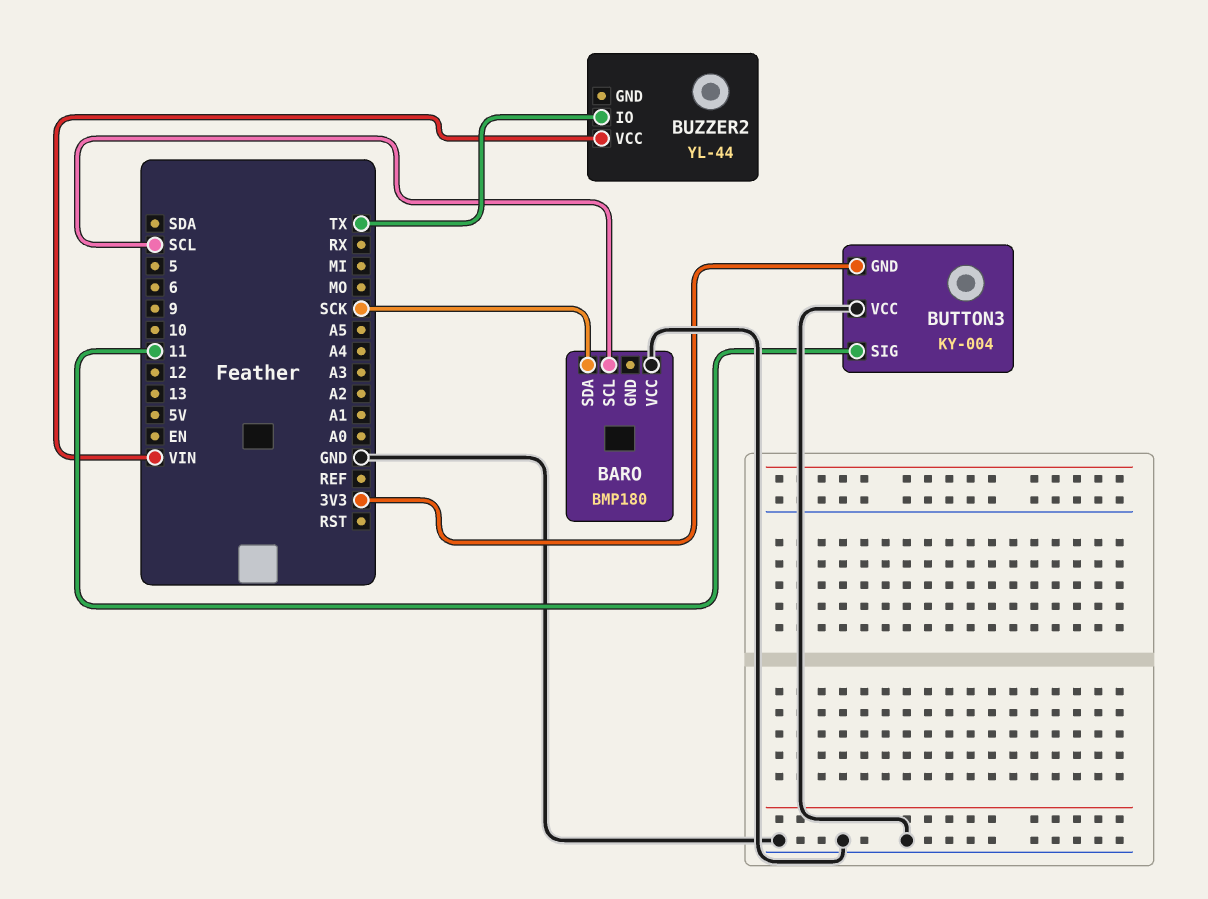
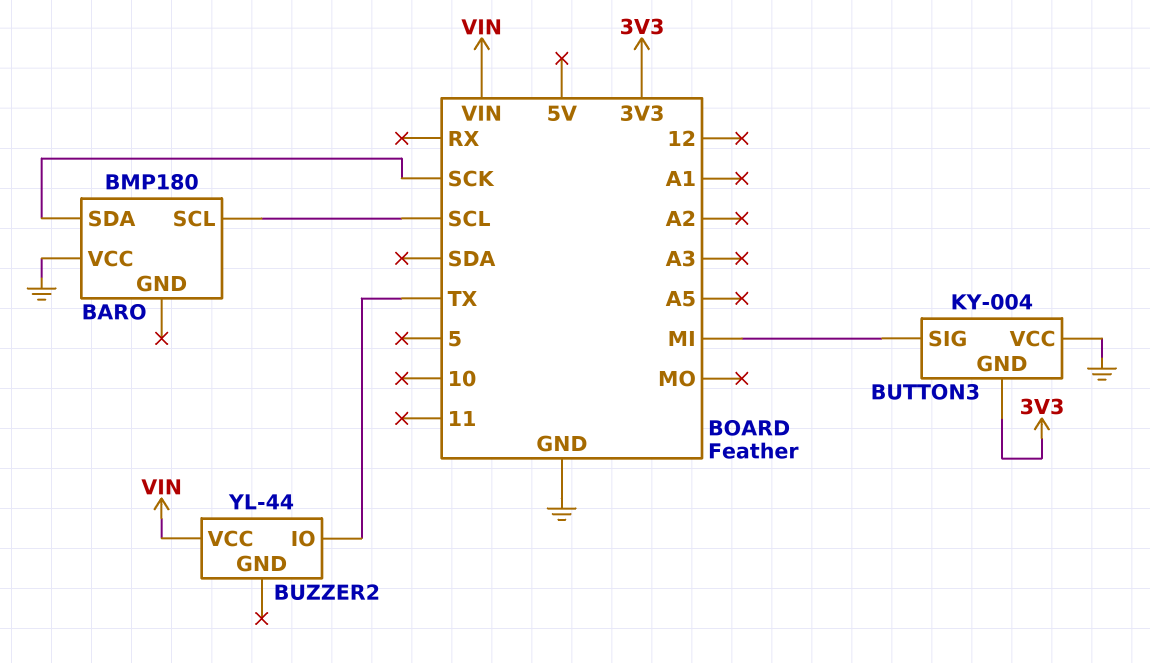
BUTTON3 pin SIG: 11 -> MI

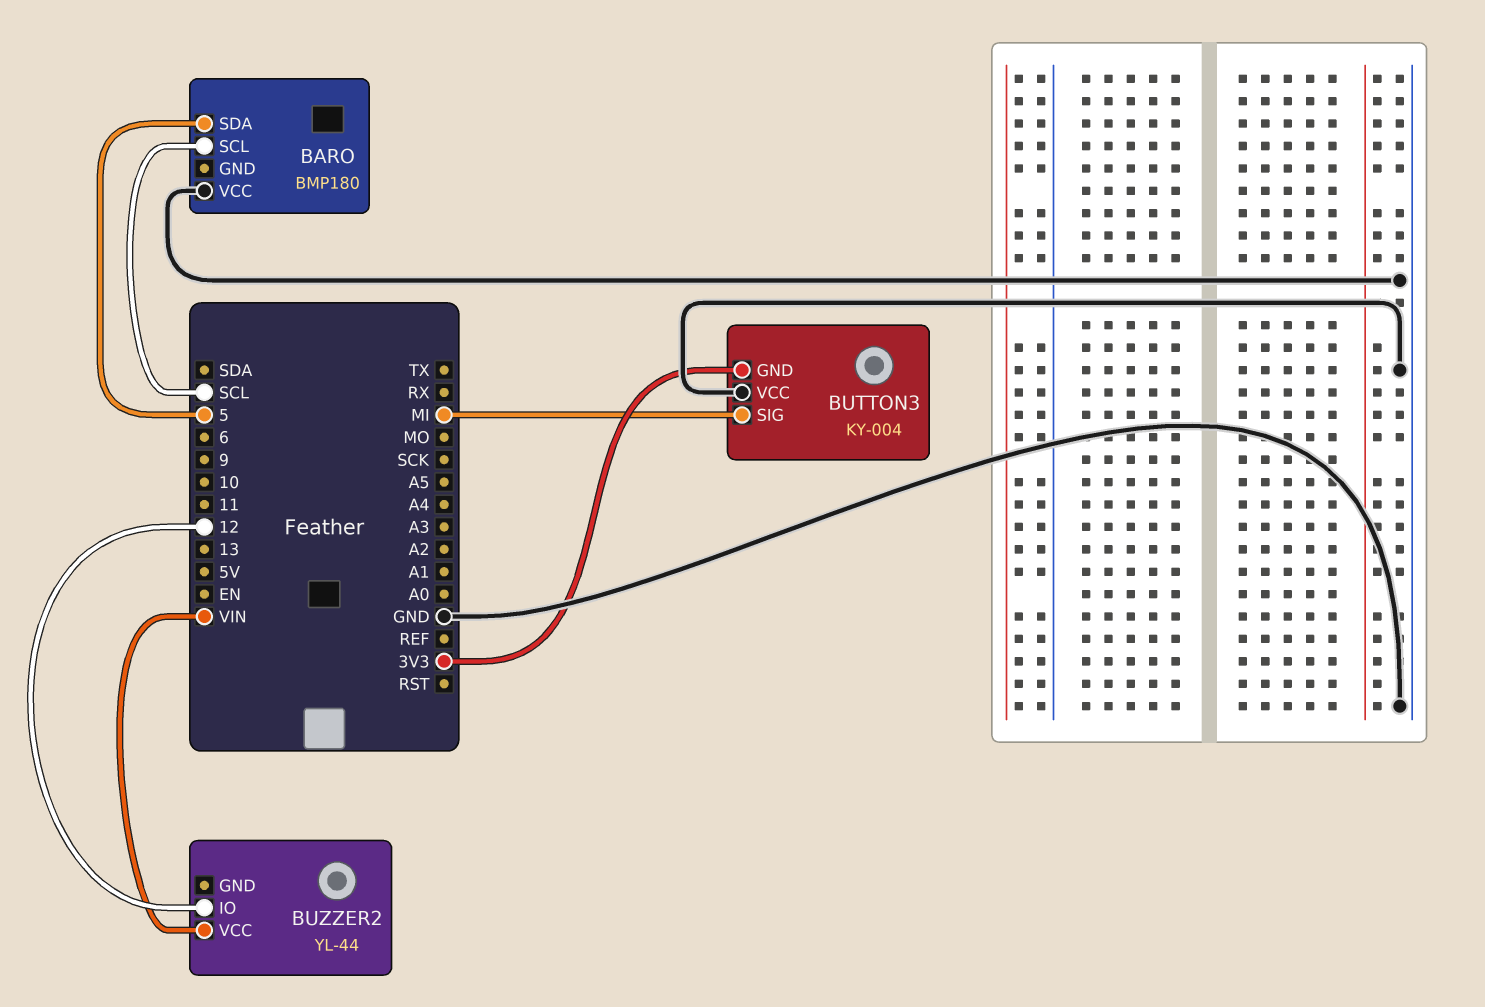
BARO pin SDA: SCK -> 5
BUZZER2 pin IO: TX -> 12

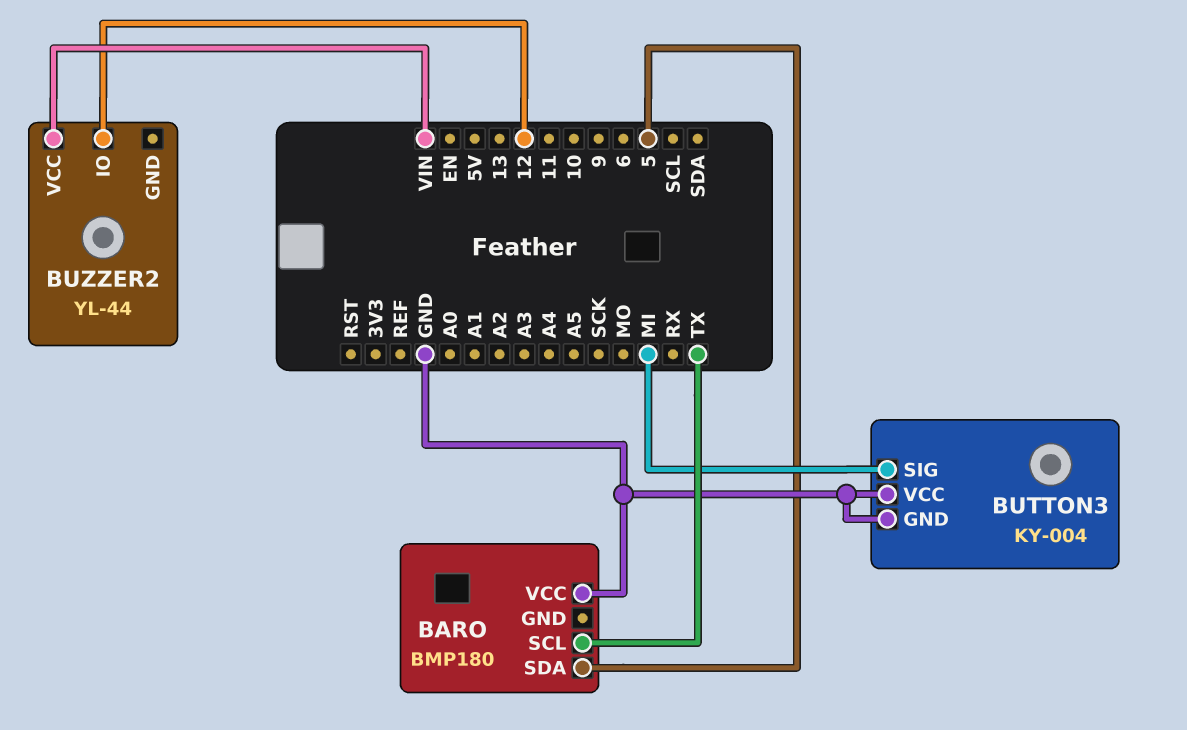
BARO pin SCL: SCL -> TX
BUTTON3 pin GND: 3V3 -> GND

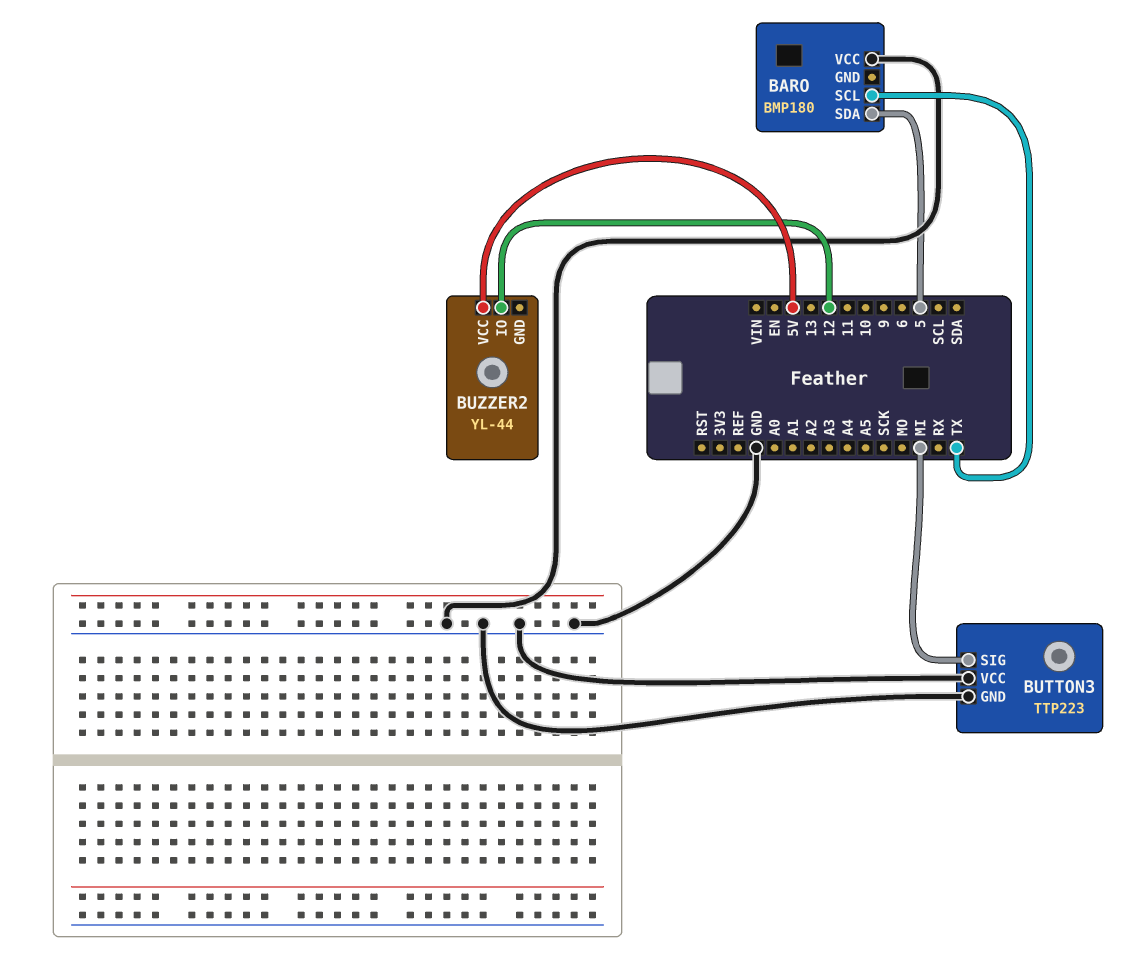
BUTTON3: KY-004 -> TTP223
BUZZER2 pin VCC: VIN -> 5V

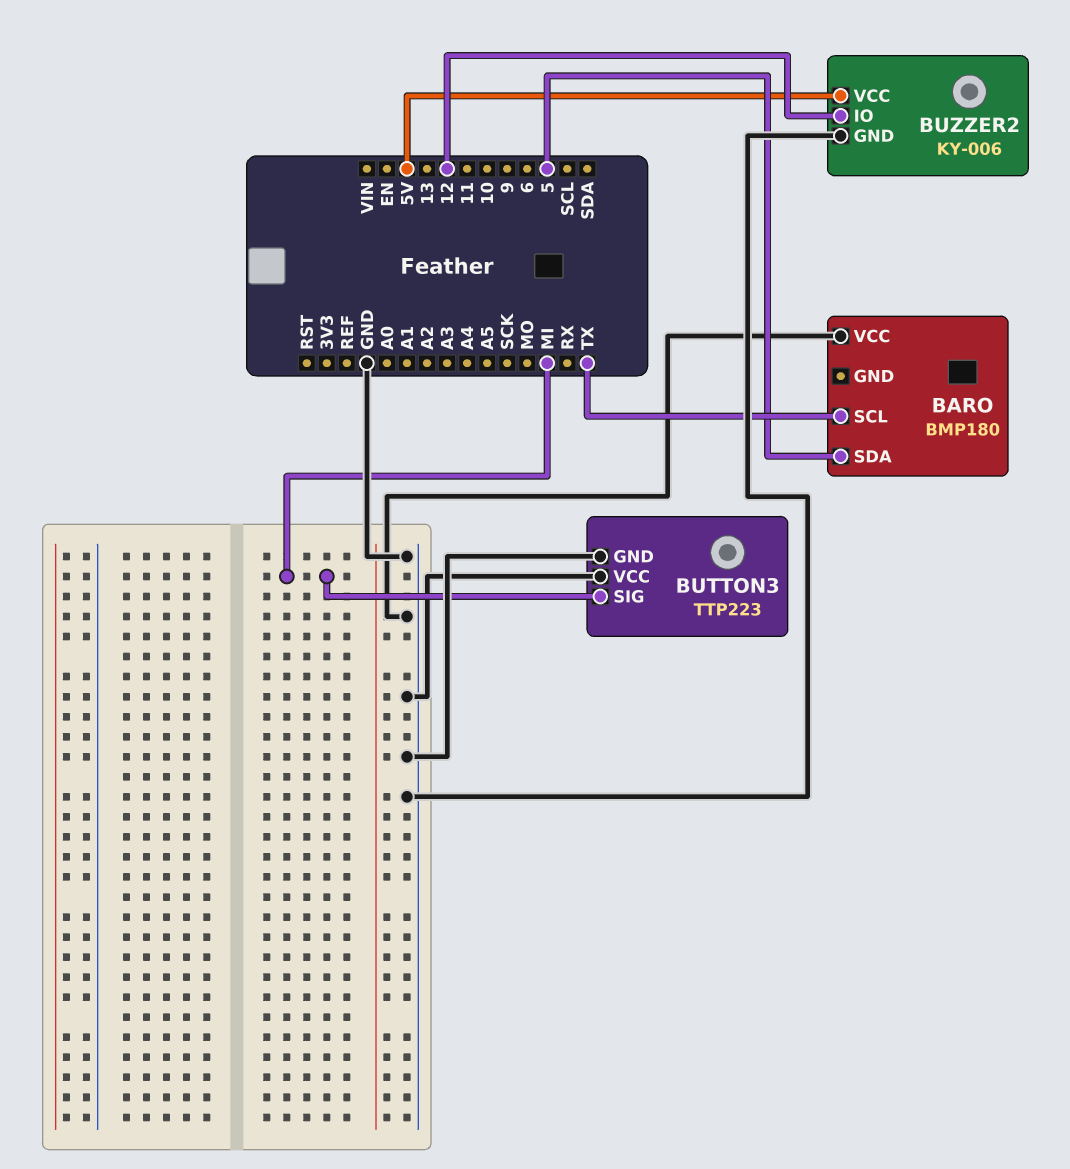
BUZZER2: YL-44 -> KY-006
BUZZER2 pin GND: none -> GND

